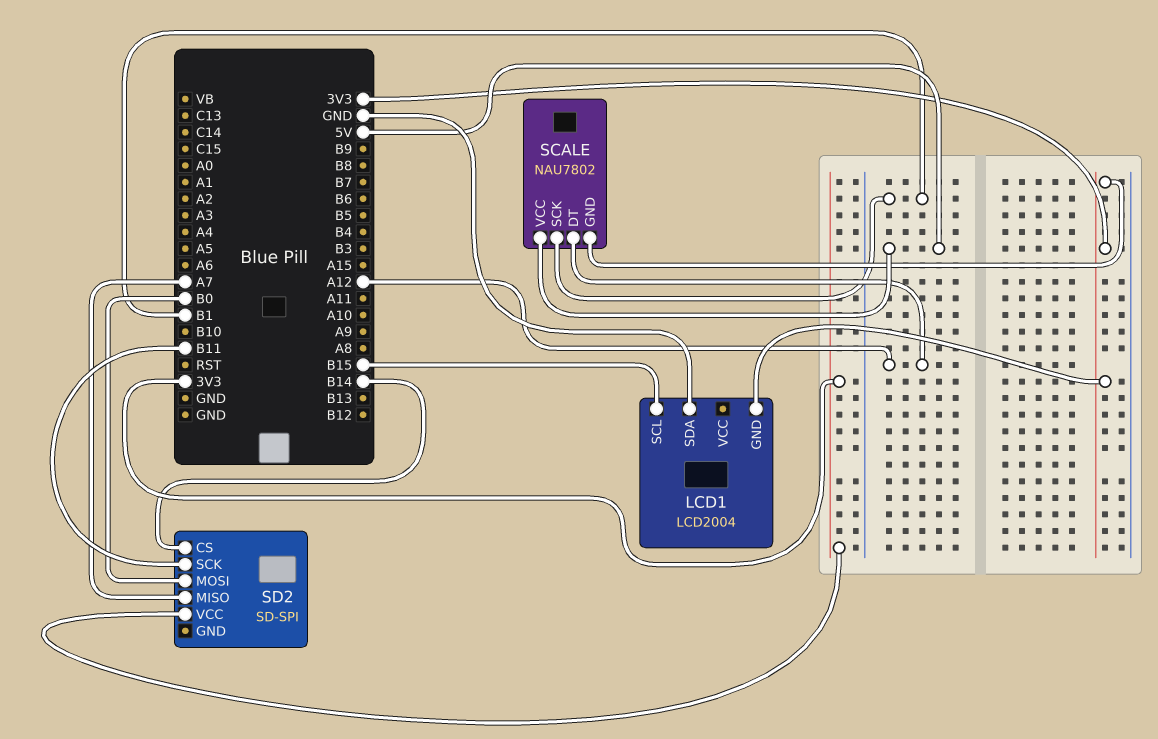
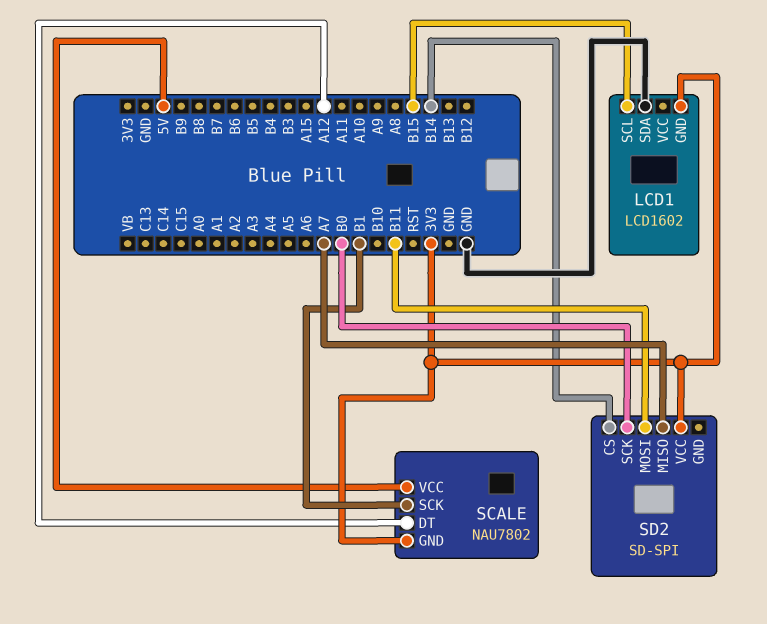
LCD1: LCD2004 -> LCD1602
SD2 pin MOSI: B0 -> B11
SD2 pin SCK: B11 -> B0

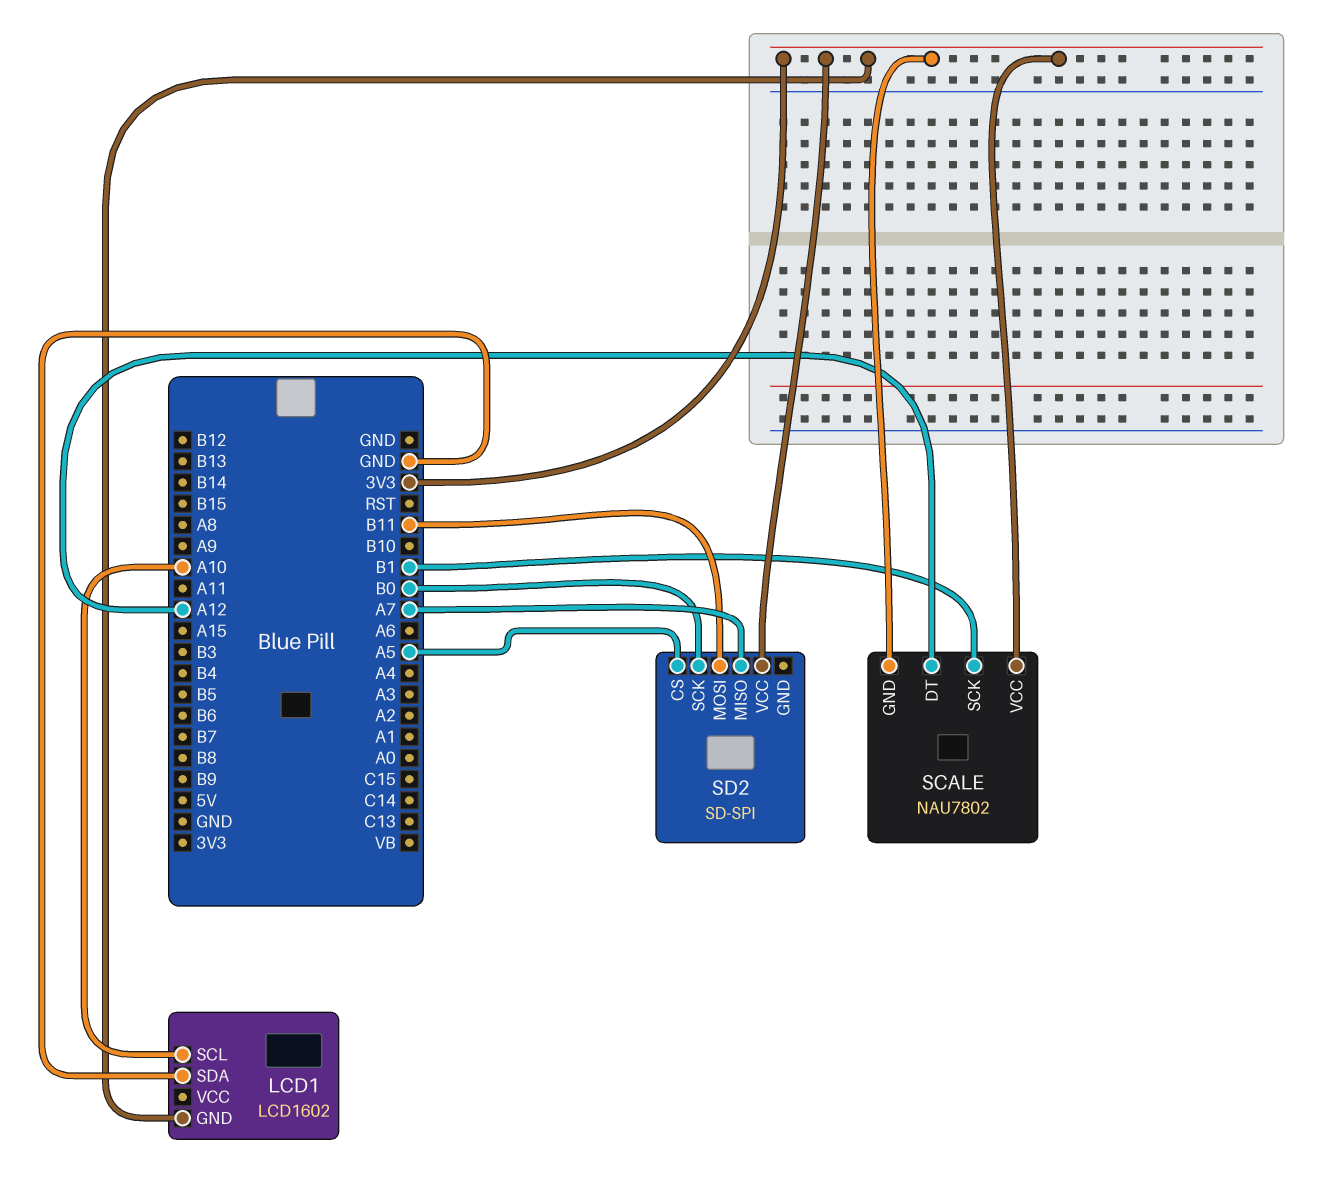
LCD1 pin SCL: B15 -> A10
SCALE pin VCC: 5V -> 3V3
SD2 pin CS: B14 -> A5

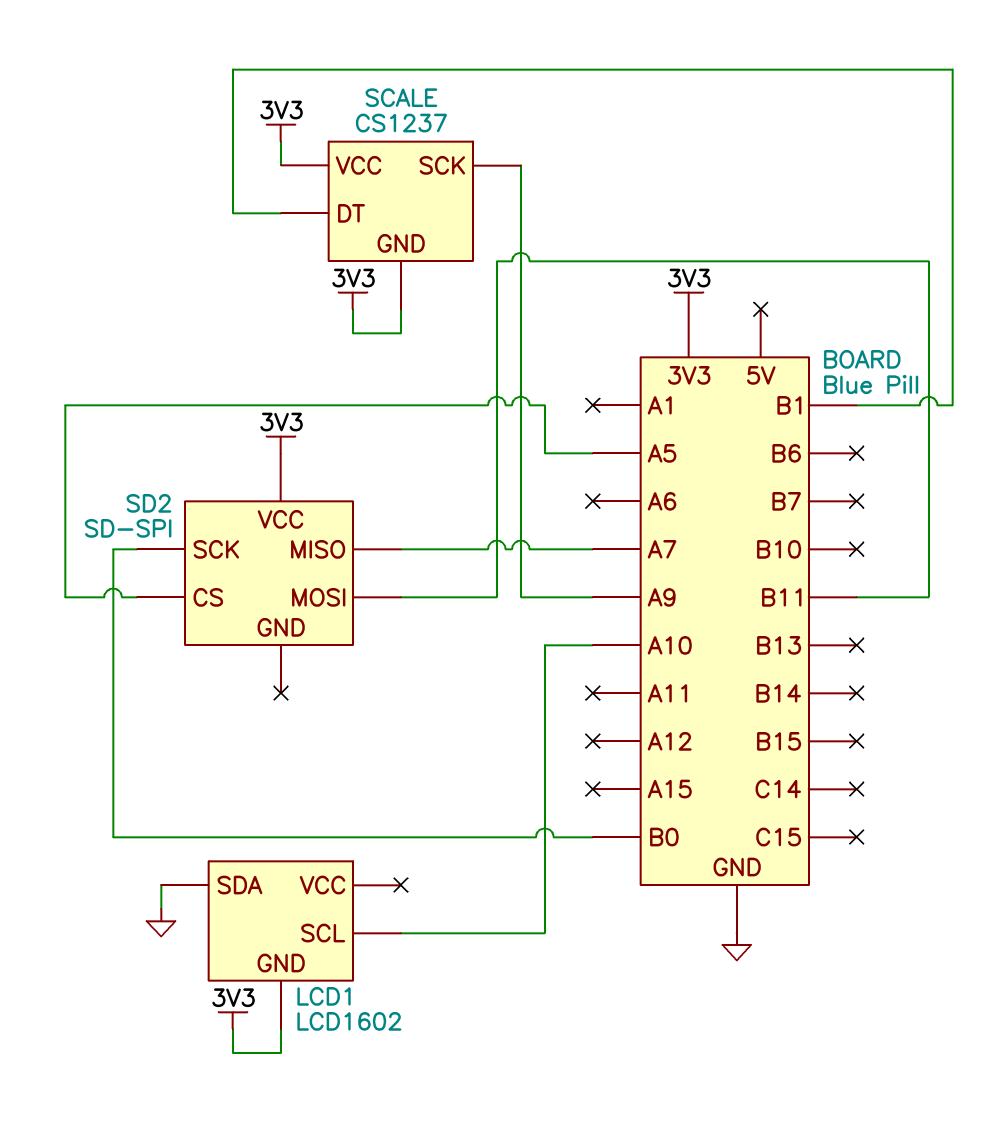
SCALE: NAU7802 -> CS1237
SCALE pin DT: A12 -> B1
SCALE pin SCK: B1 -> A9

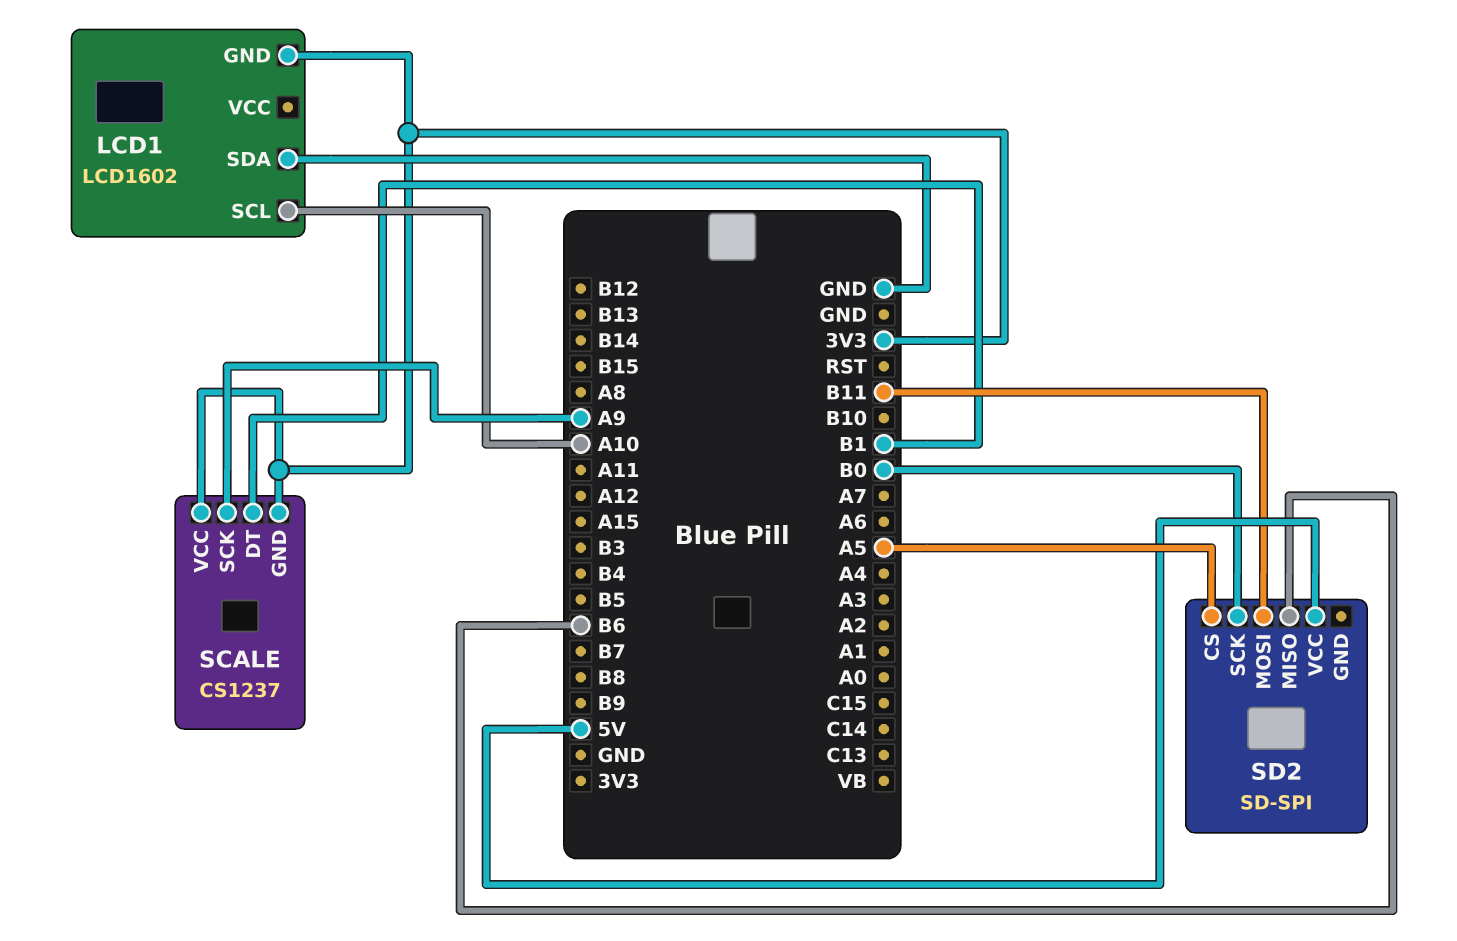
SD2 pin MISO: A7 -> B6
SD2 pin VCC: 3V3 -> 5V

